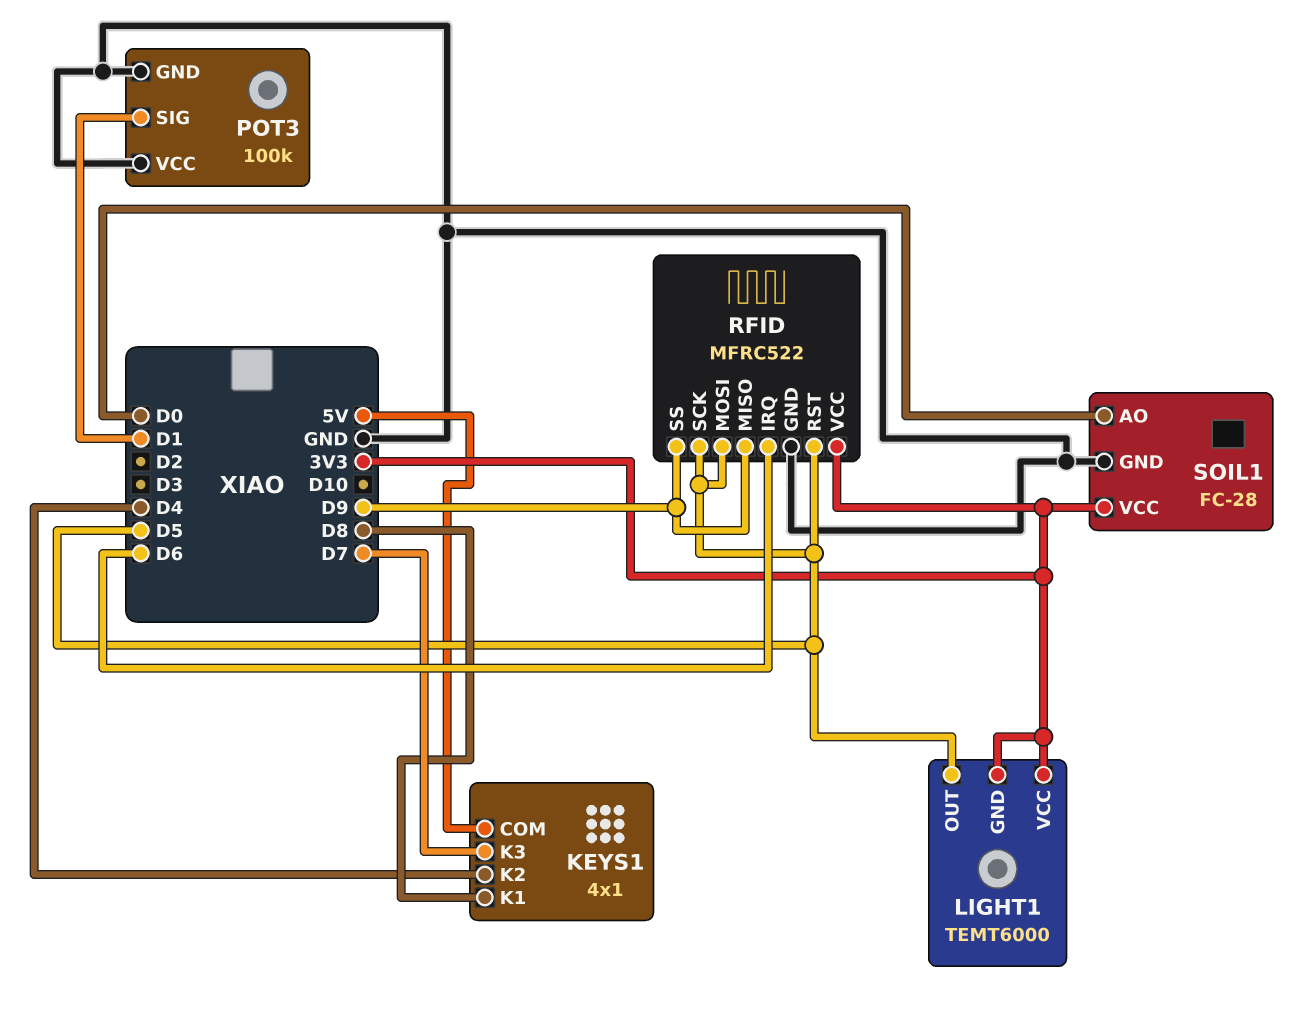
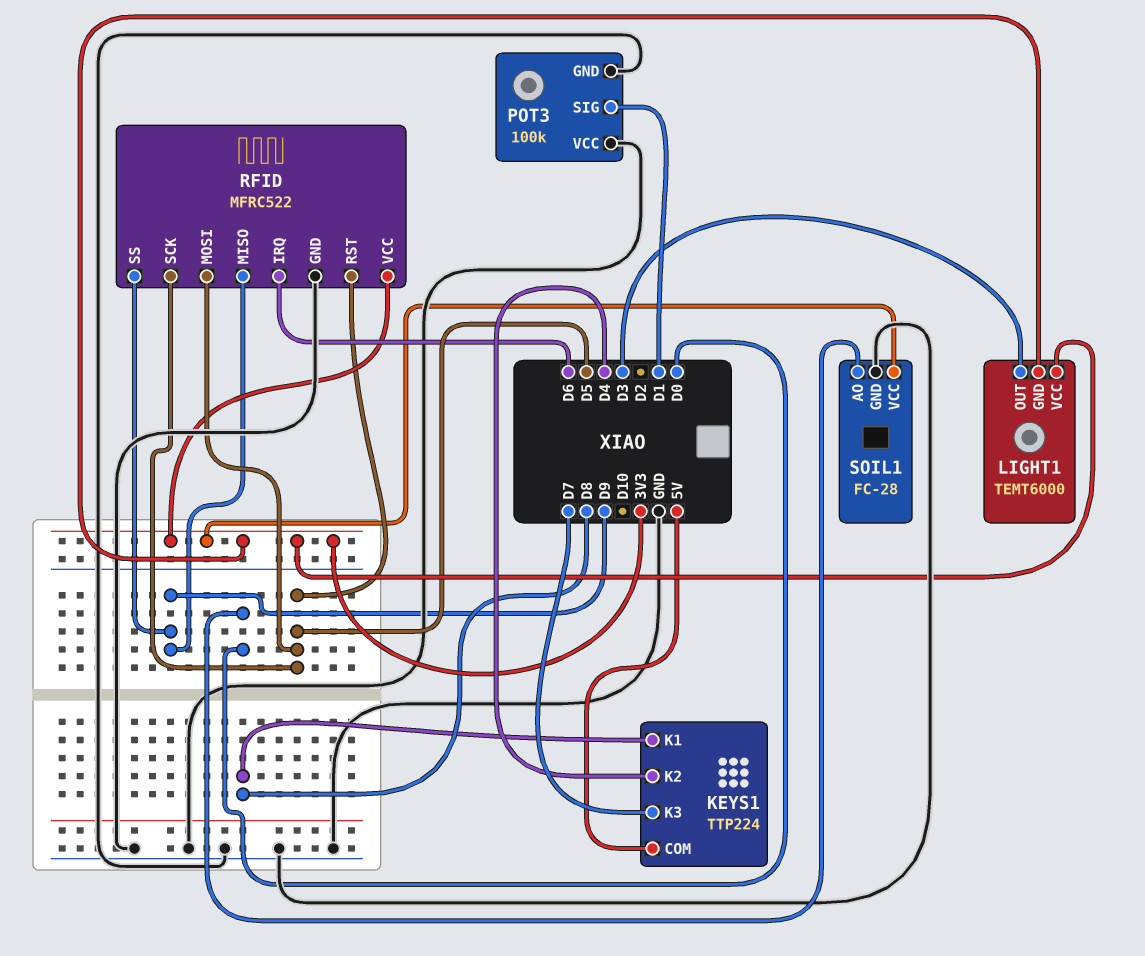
KEYS1: 4x1 -> TTP224
LIGHT1 pin OUT: D5 -> D3

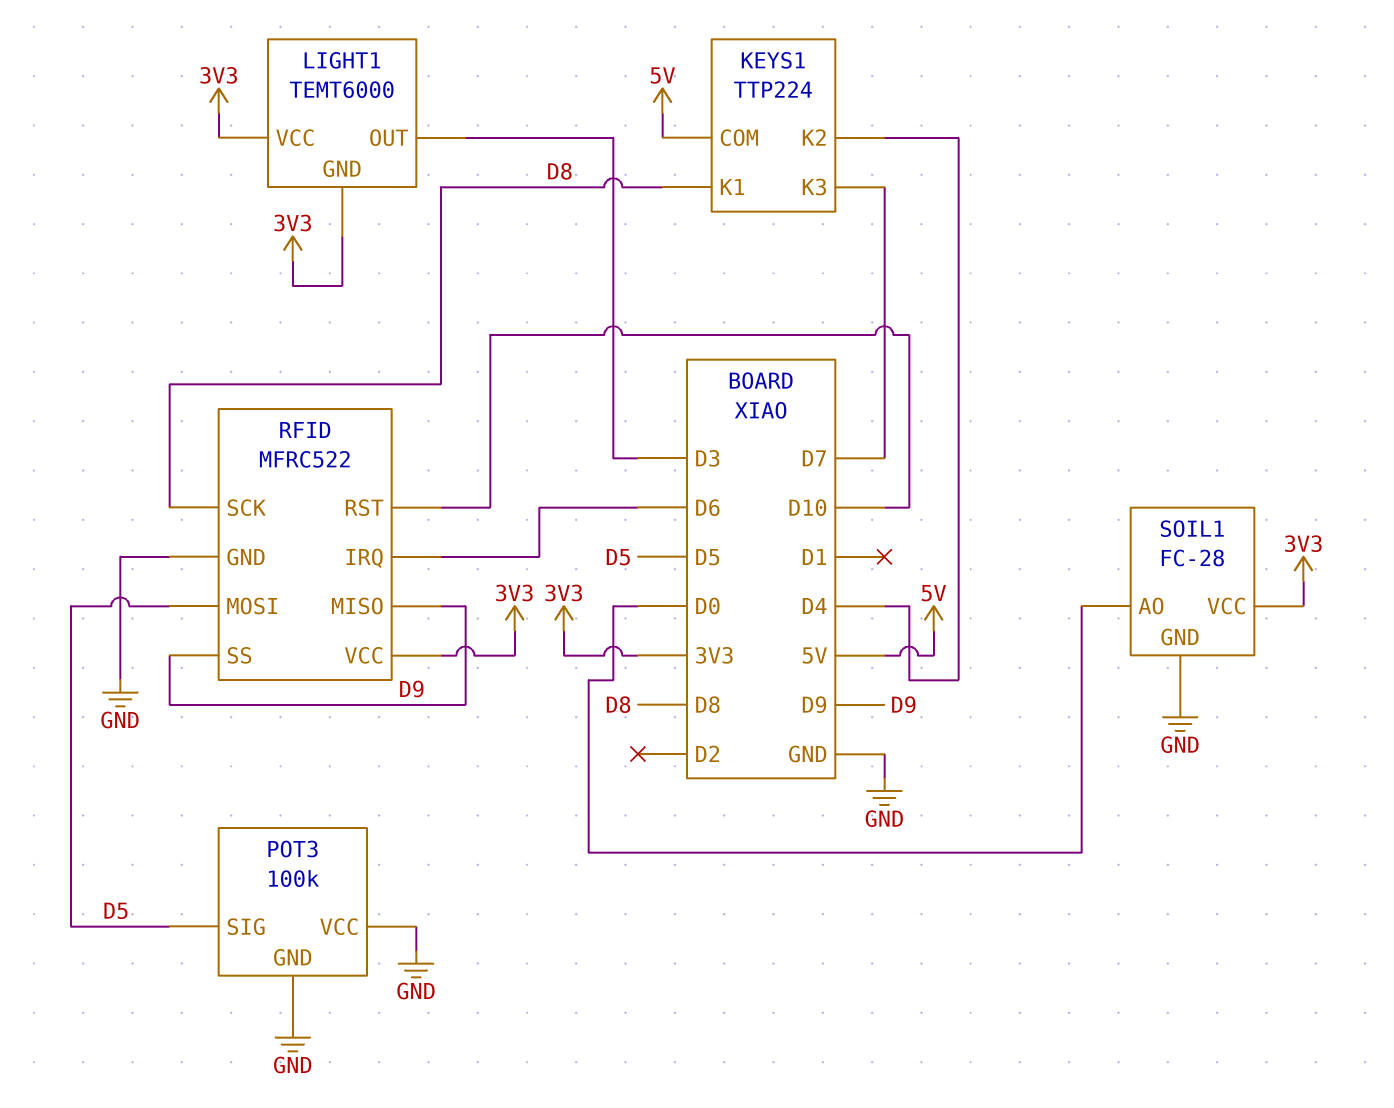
POT3 pin SIG: D1 -> D5
RFID pin RST: D5 -> D10
RFID pin SCK: D5 -> D8

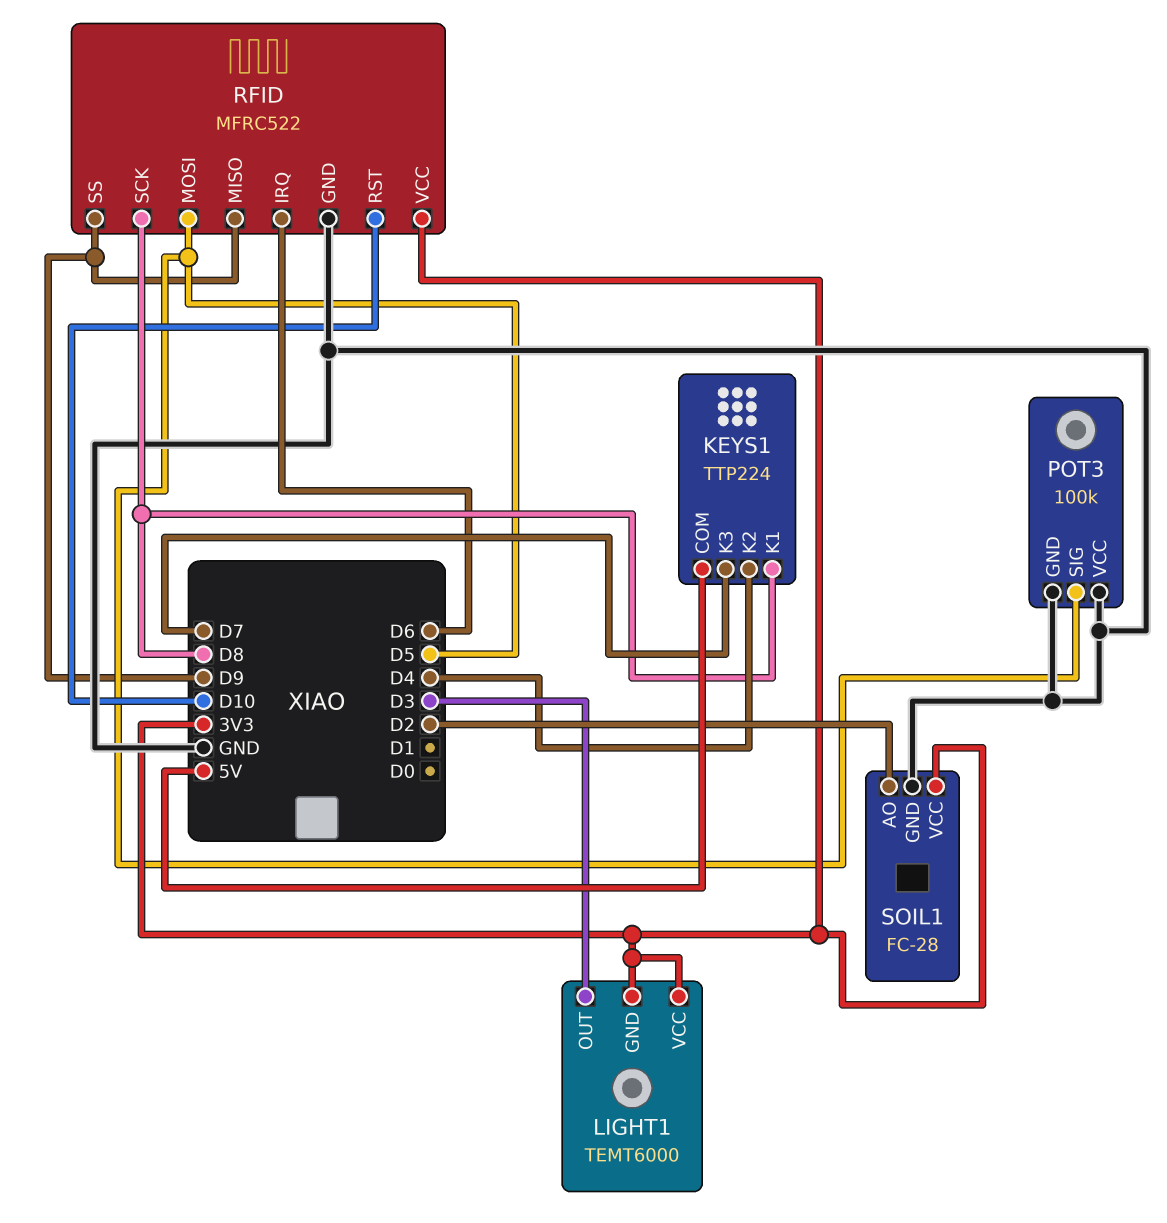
SOIL1 pin AO: D0 -> D2

